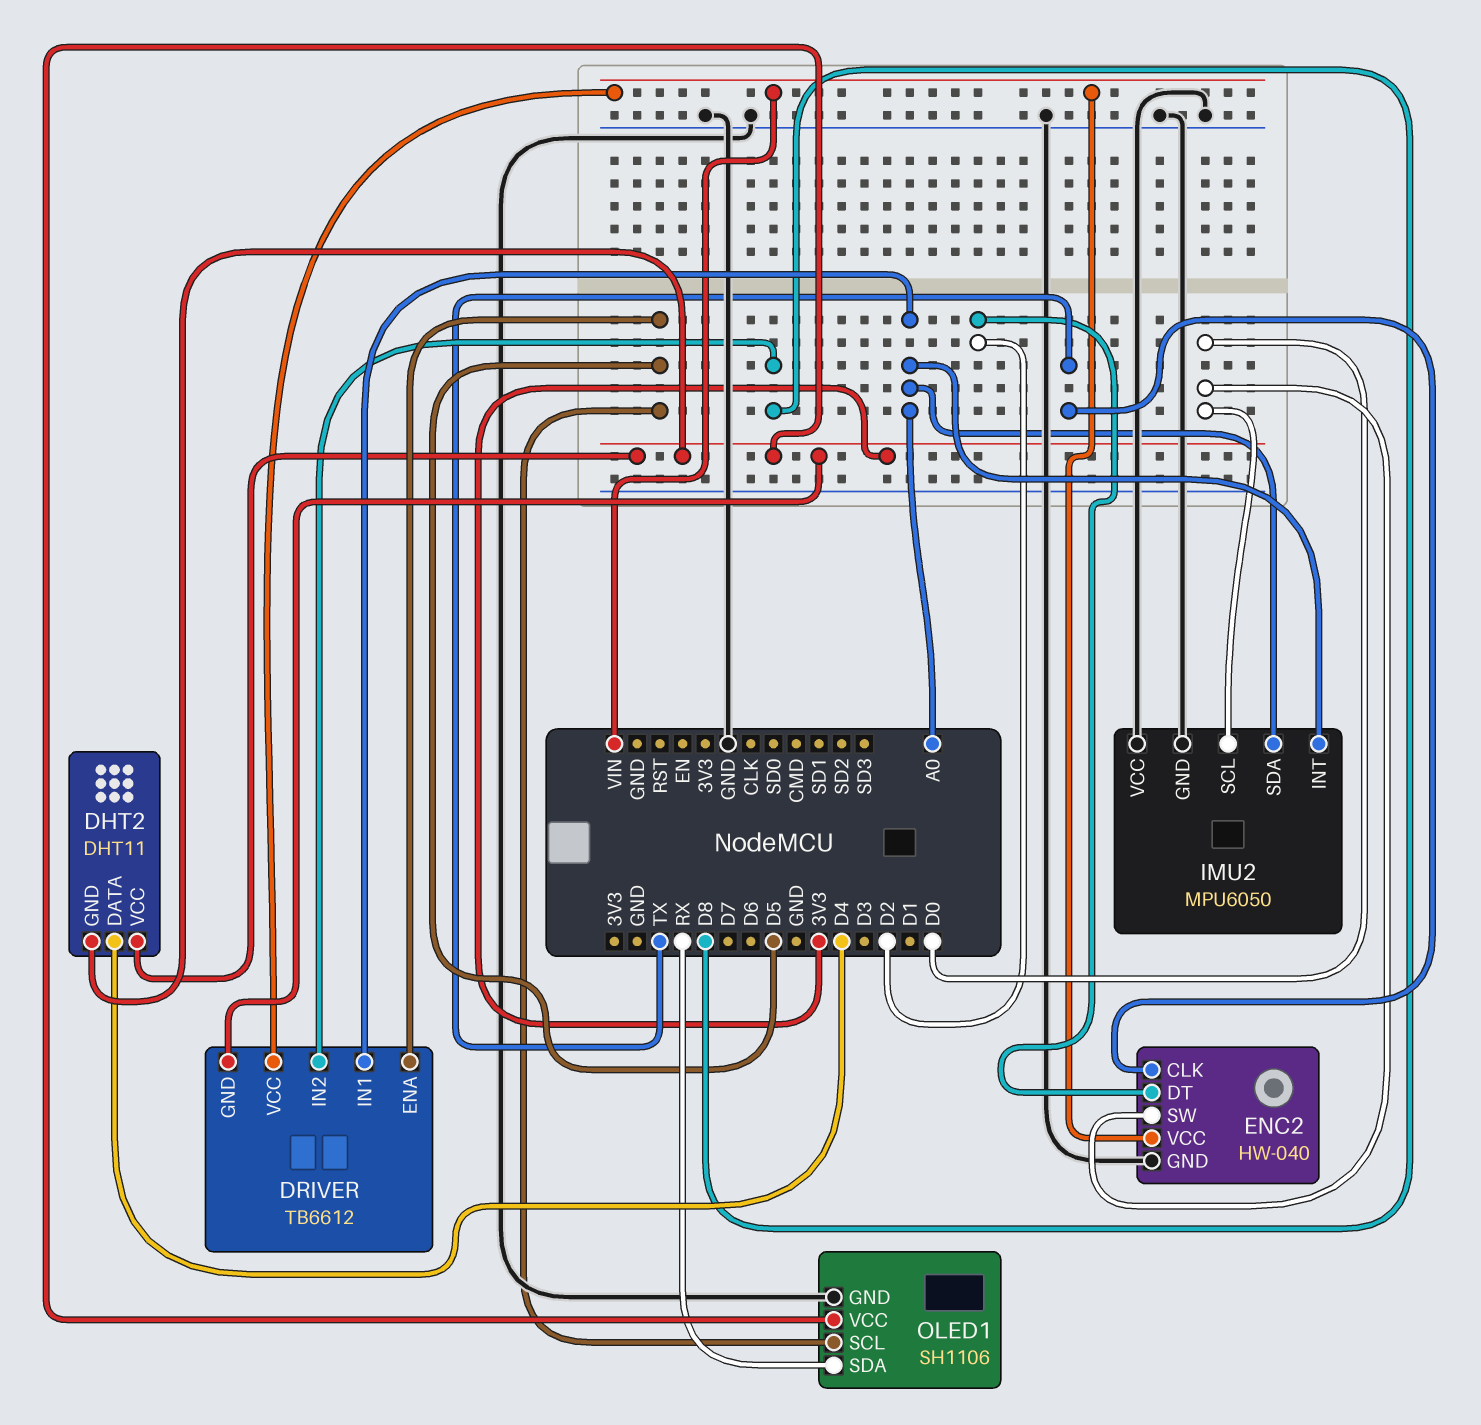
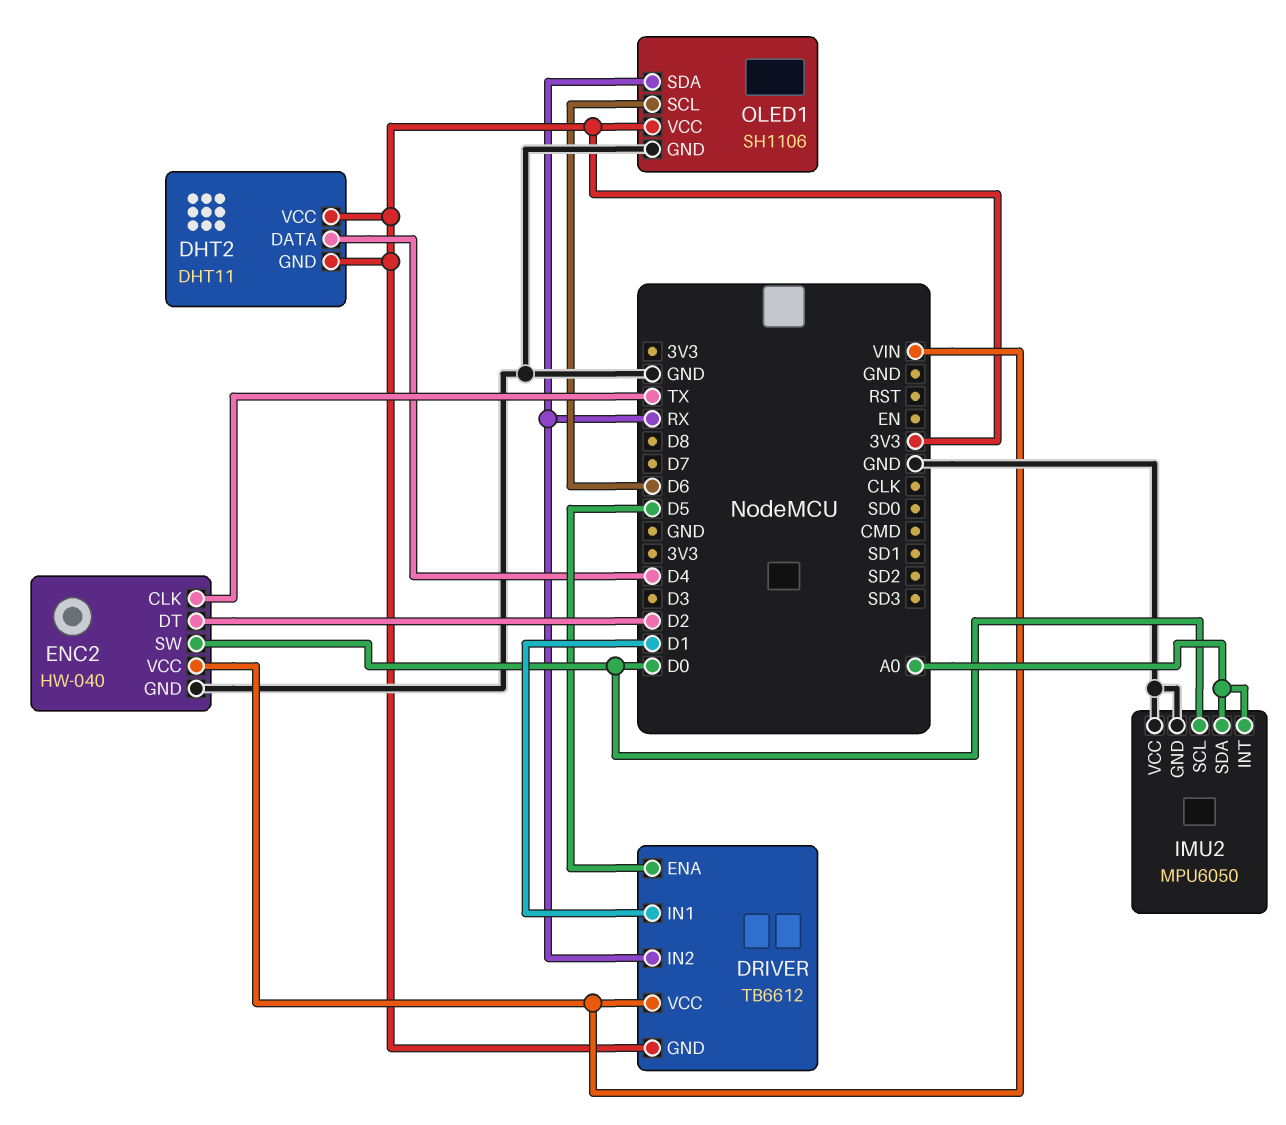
DRIVER pin IN1: A0 -> D1
DRIVER pin IN2: D8 -> RX
OLED1 pin SCL: D5 -> D6

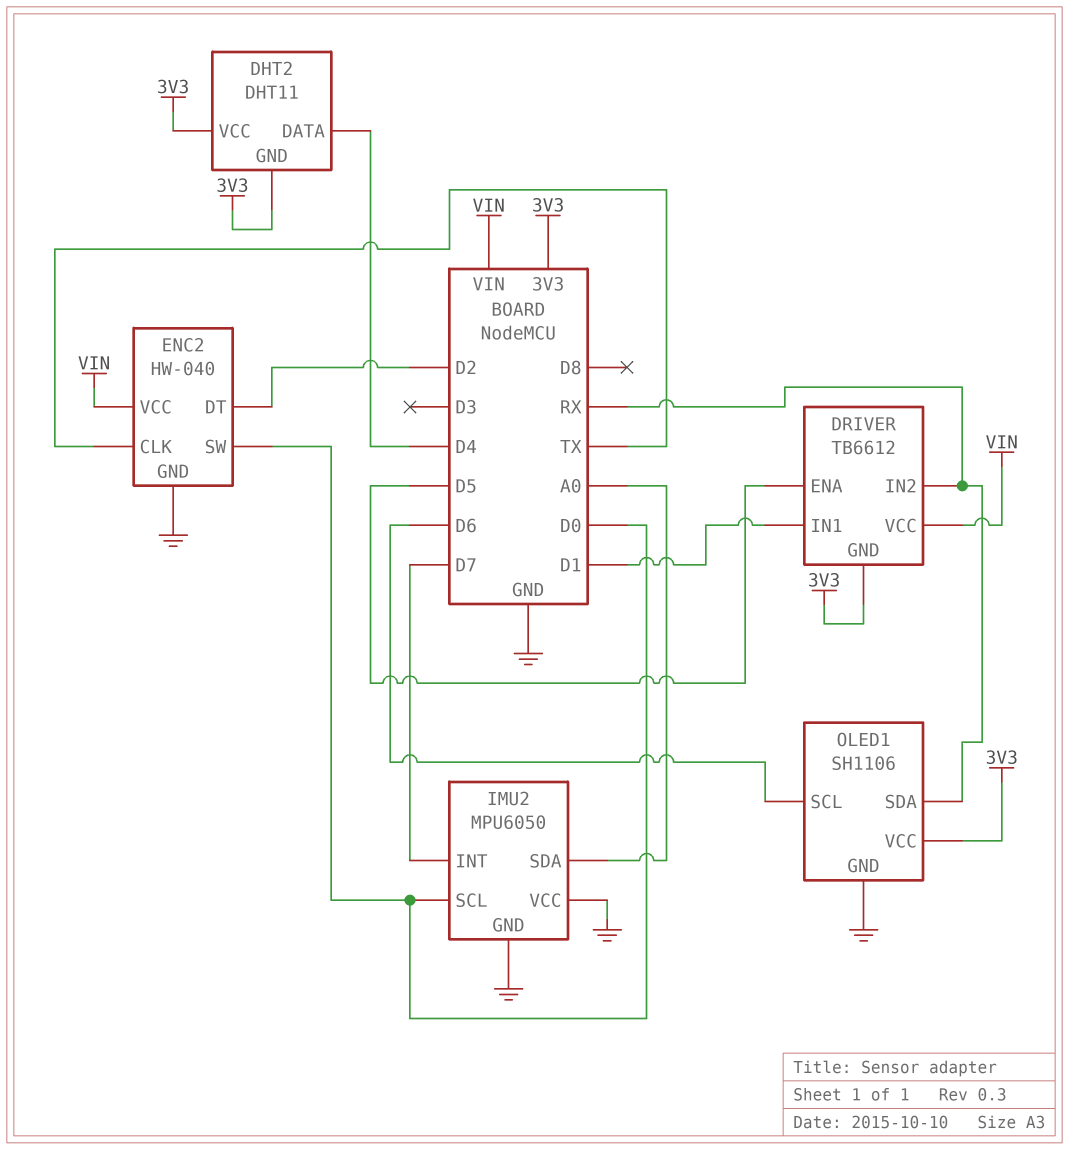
IMU2 pin INT: A0 -> D7

